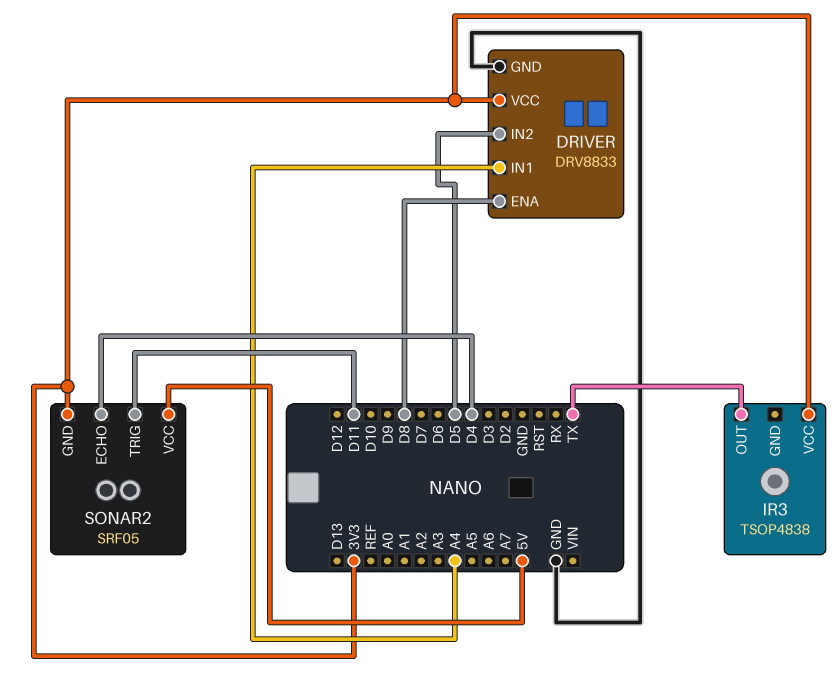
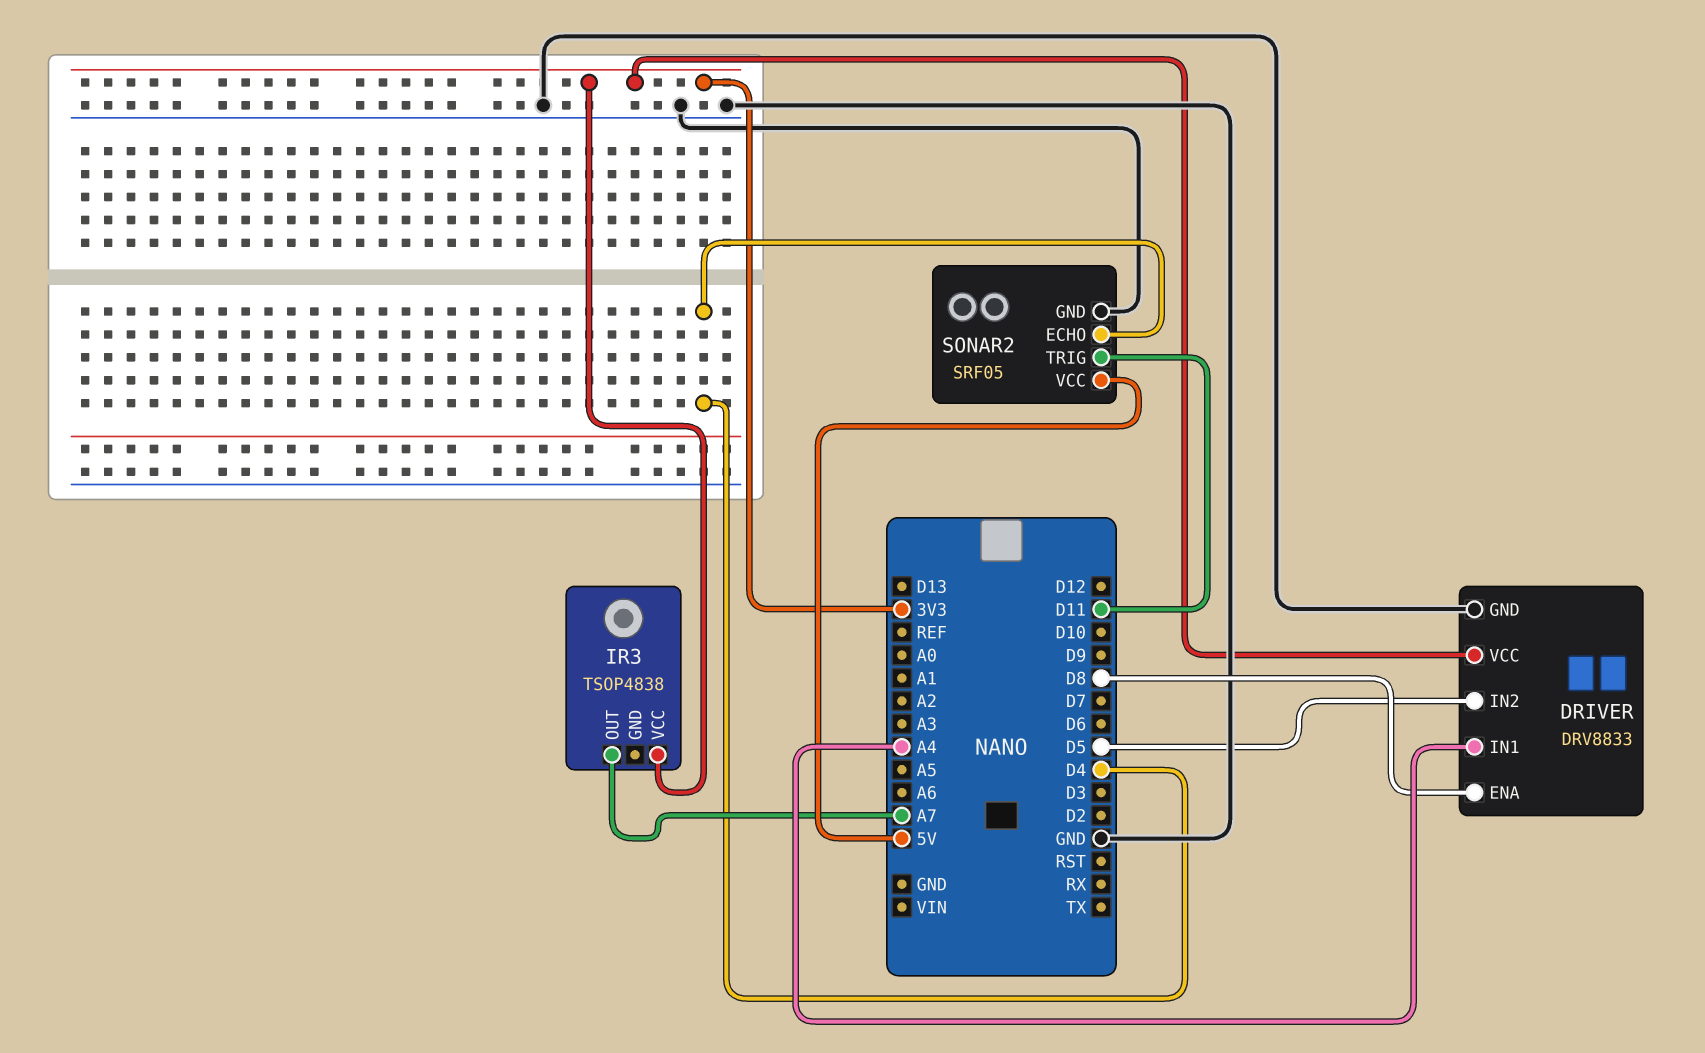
IR3 pin OUT: TX -> A7
SONAR2 pin GND: 3V3 -> GND

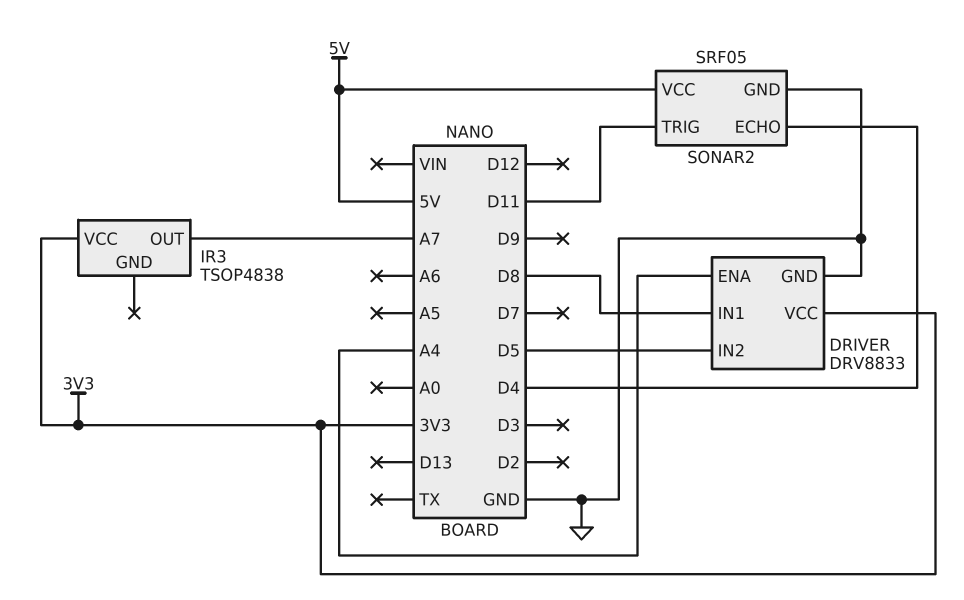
DRIVER pin ENA: D8 -> A4
DRIVER pin IN1: A4 -> D8

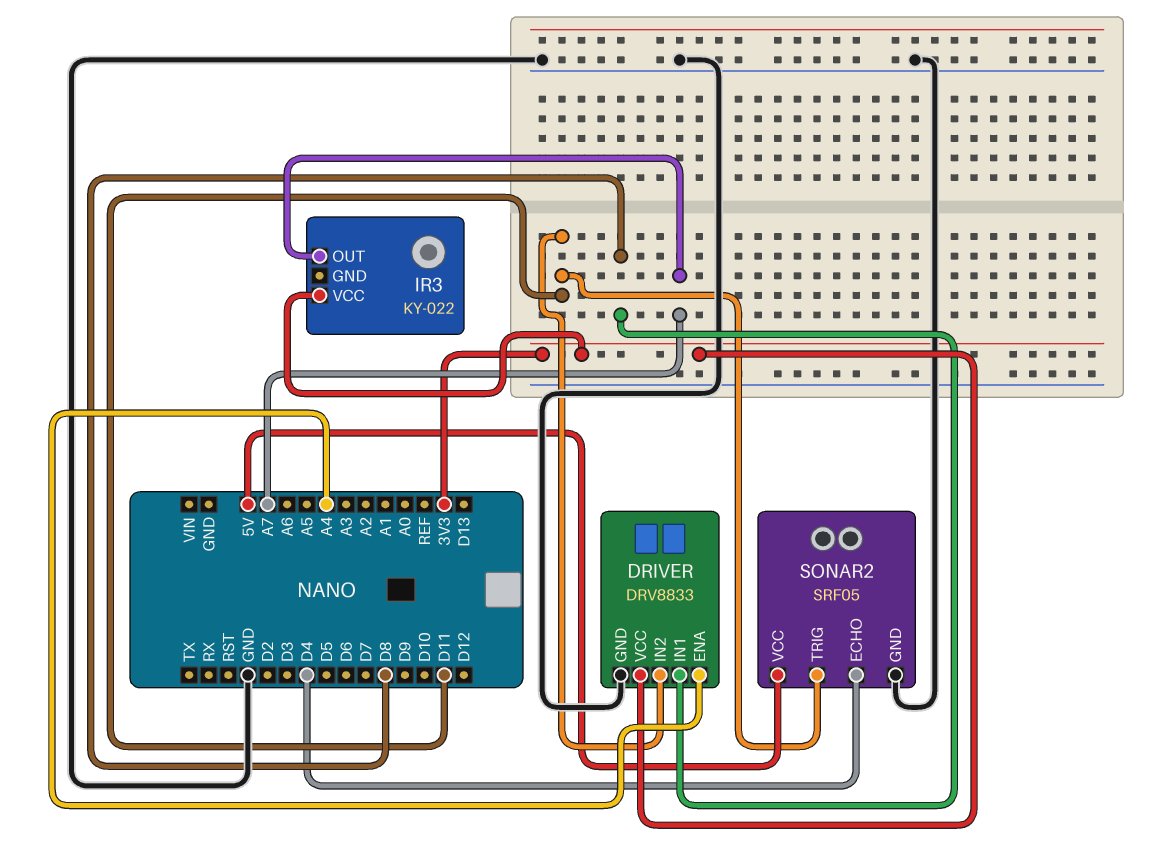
DRIVER pin IN2: D5 -> D11
IR3: TSOP4838 -> KY-022

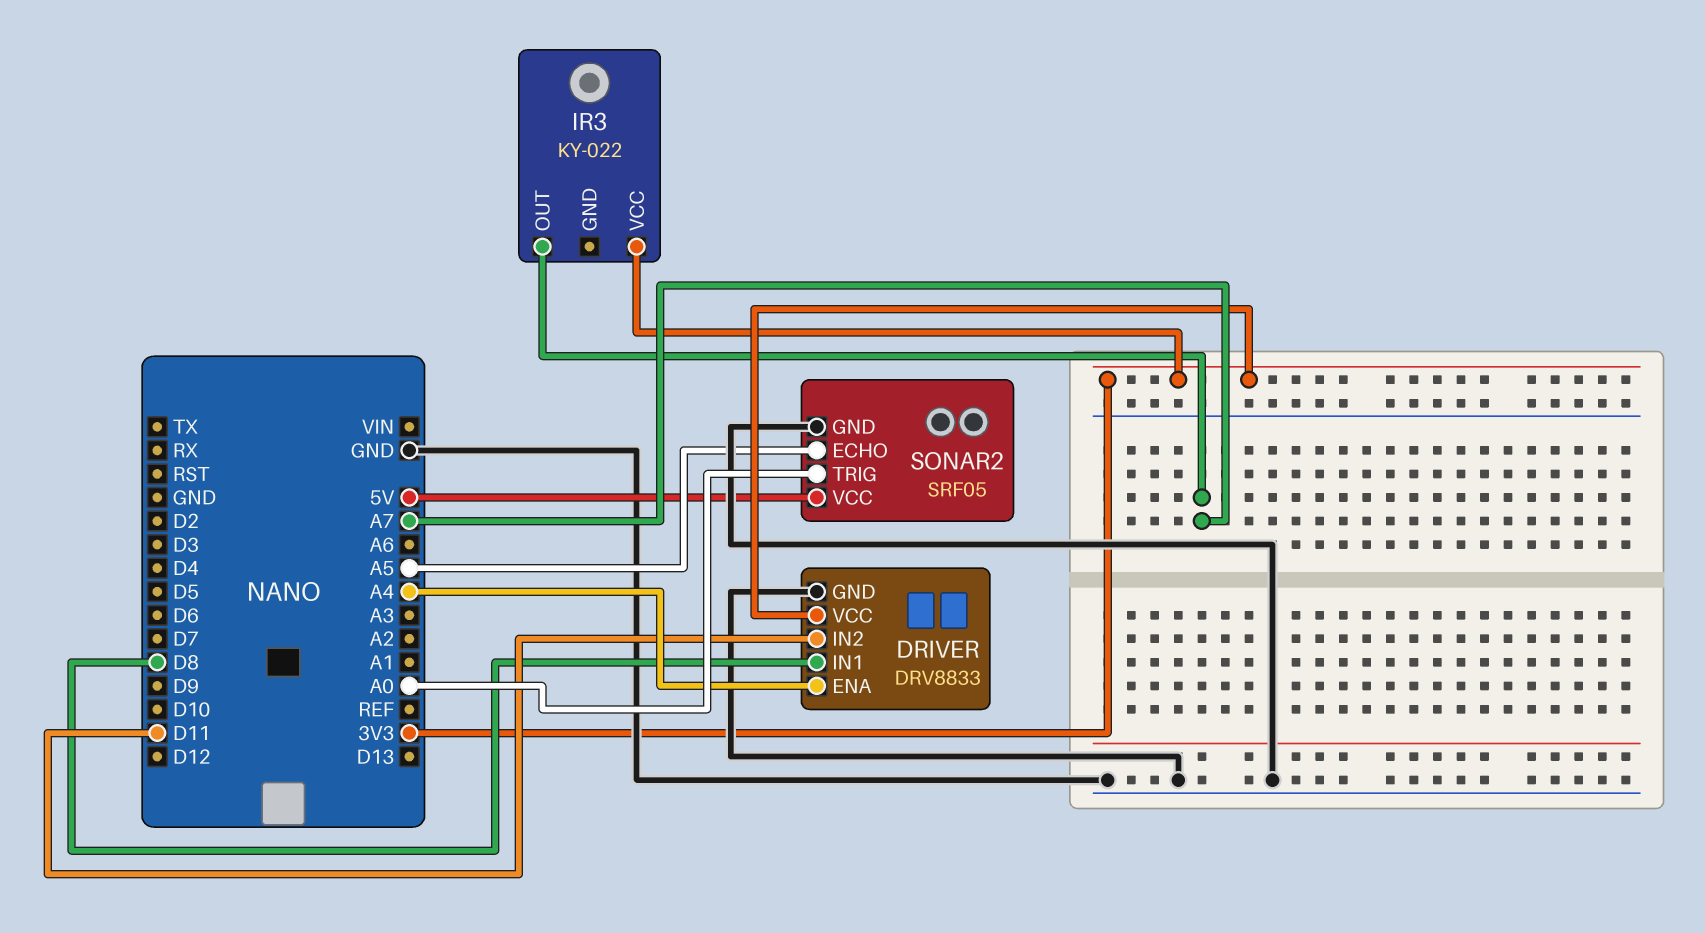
SONAR2 pin ECHO: D4 -> A5
SONAR2 pin TRIG: D11 -> A0

